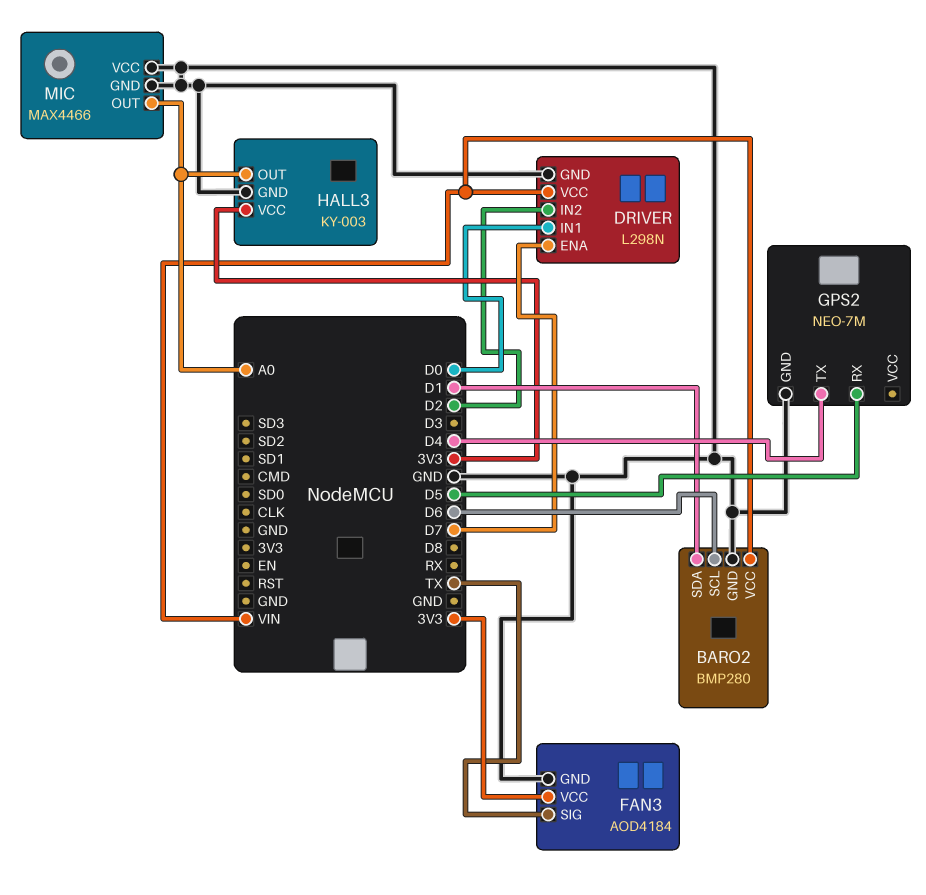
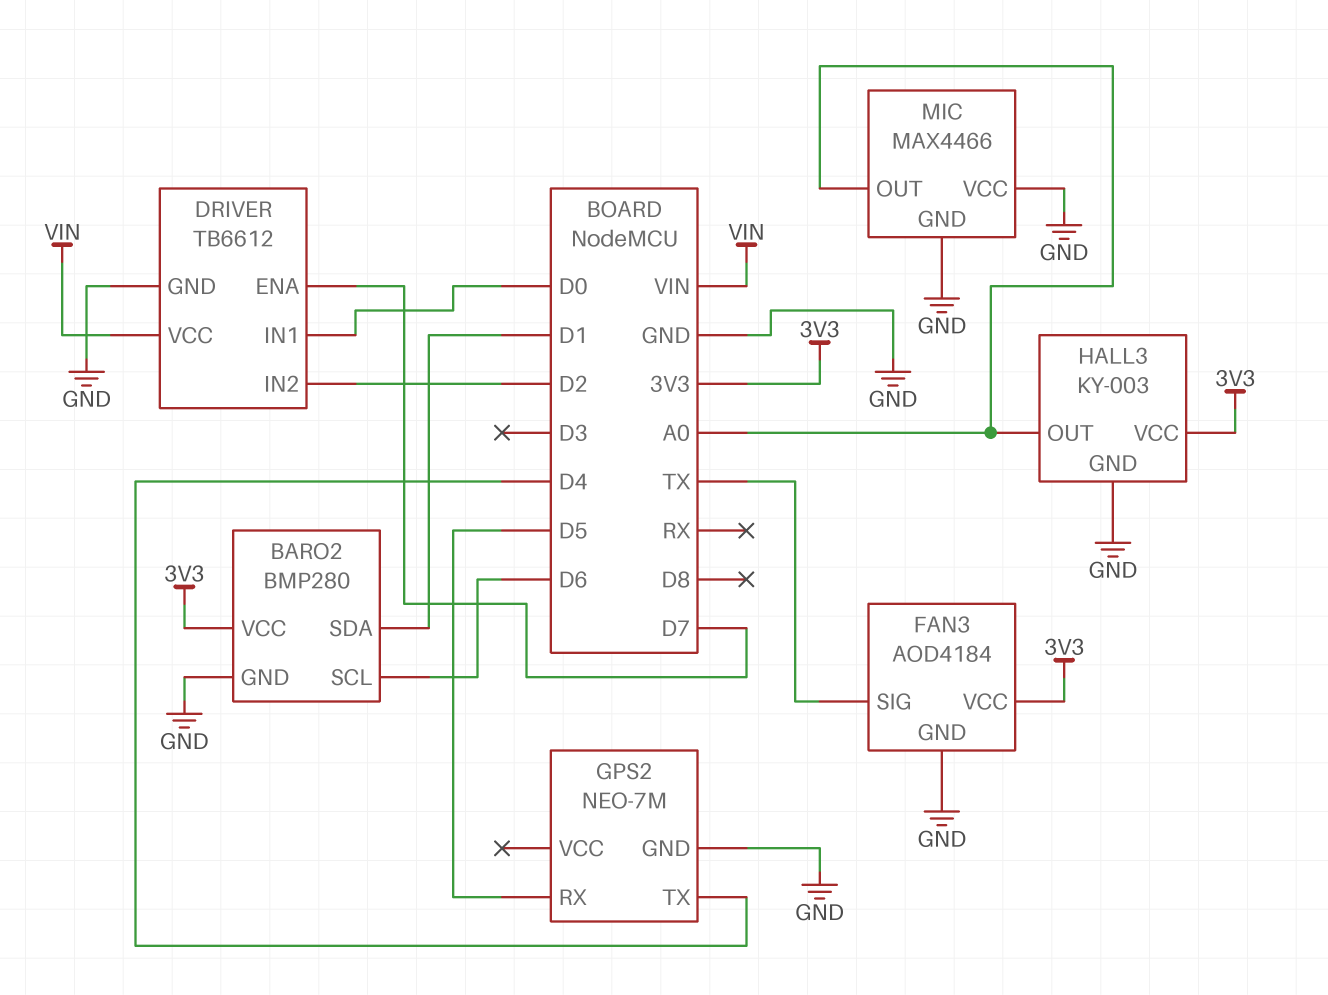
BARO2 pin VCC: VIN -> 3V3
DRIVER: L298N -> TB6612

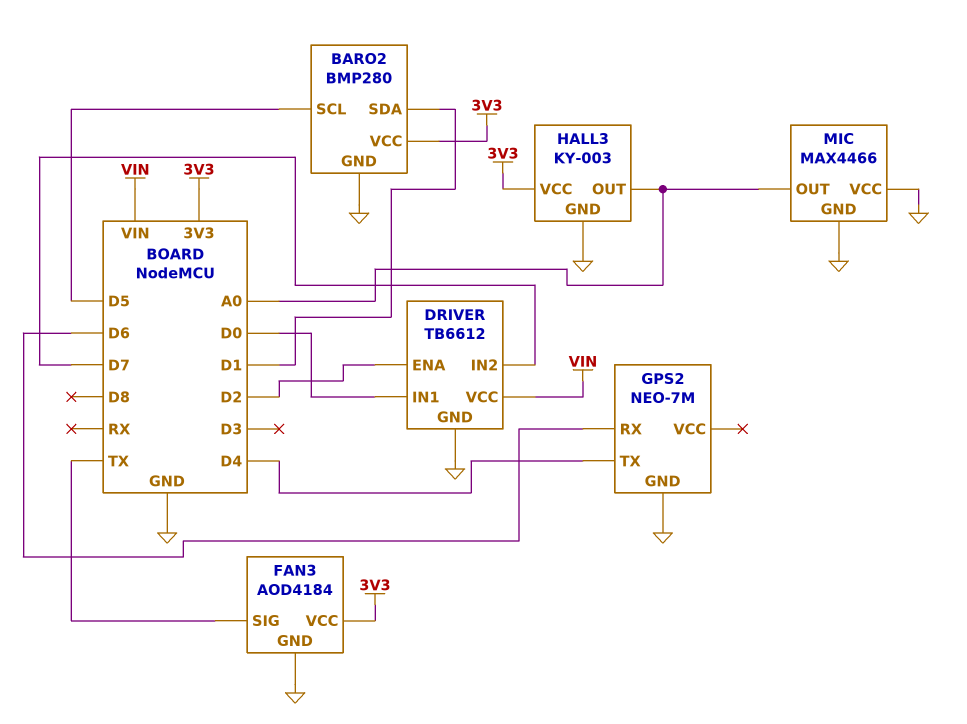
BARO2 pin SCL: D6 -> D5
DRIVER pin ENA: D7 -> D2
DRIVER pin IN2: D2 -> D7
GPS2 pin RX: D5 -> D6

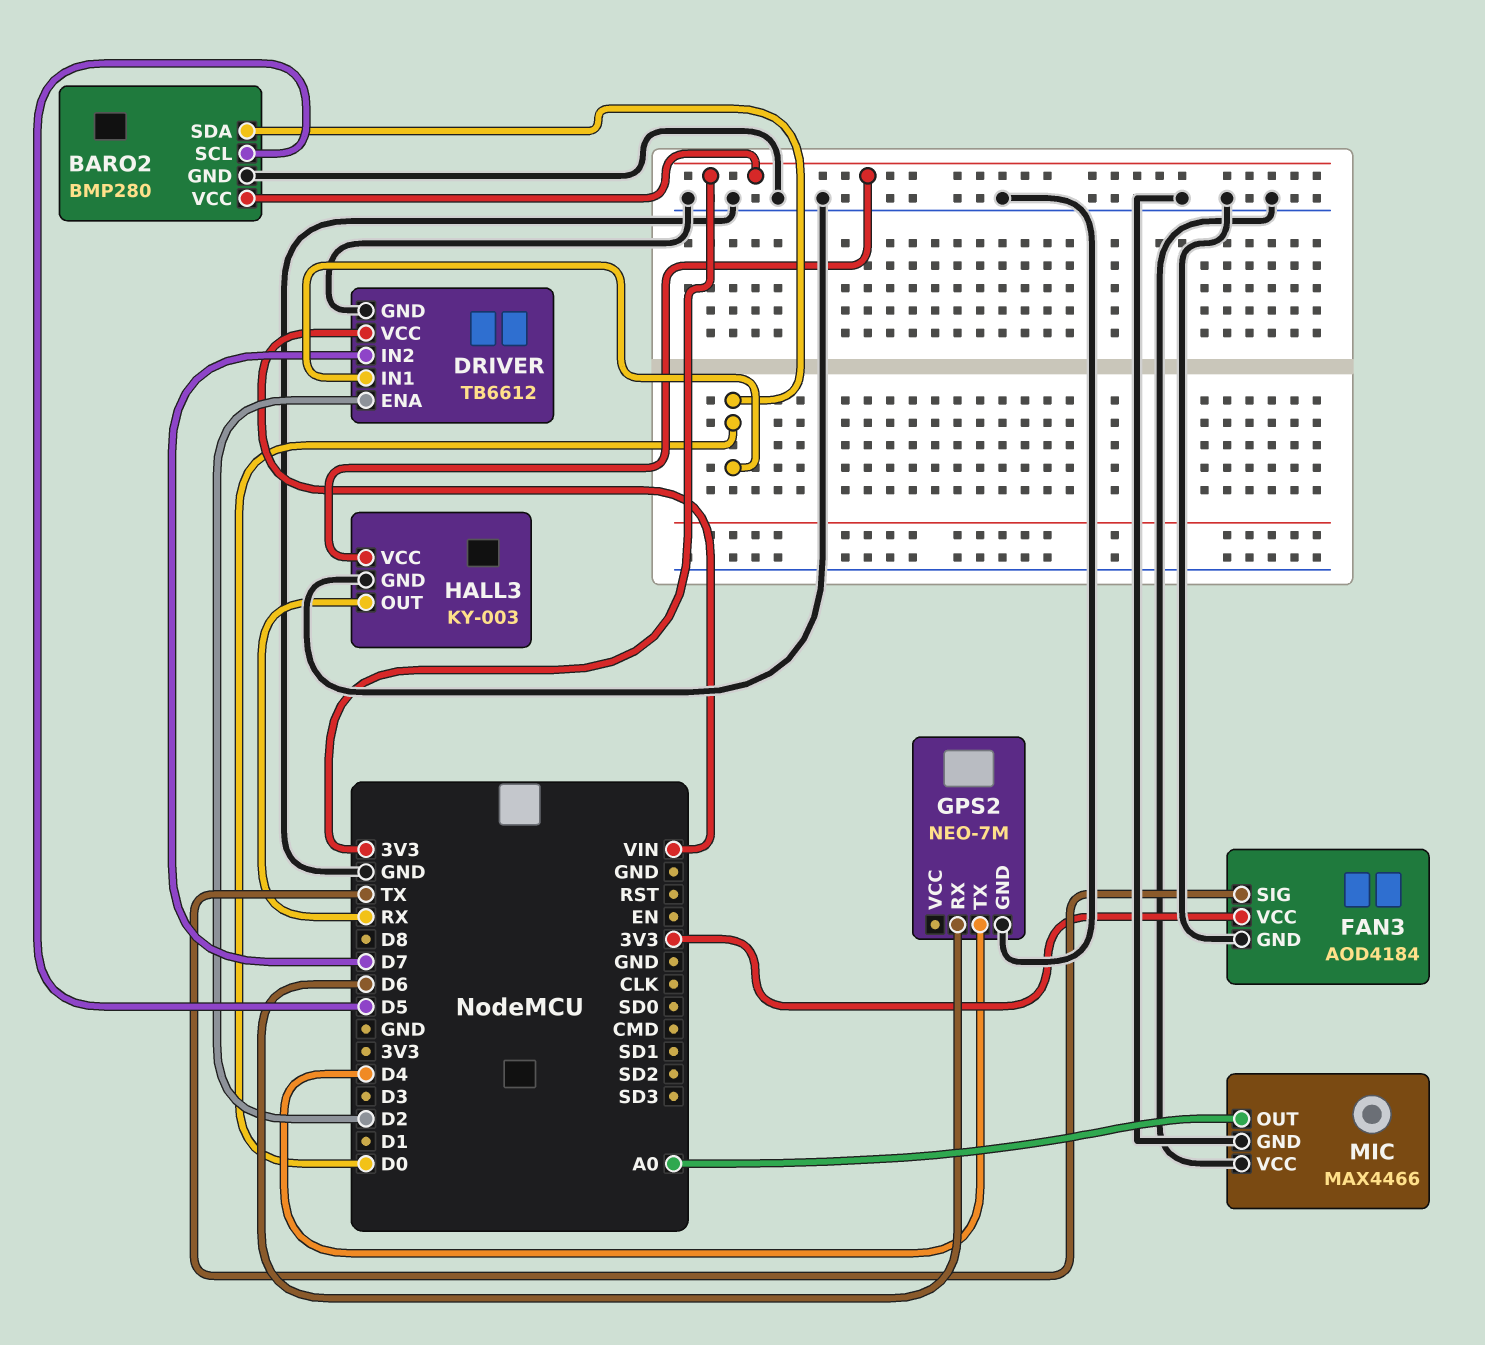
BARO2 pin SDA: D1 -> D0
HALL3 pin OUT: A0 -> RX

